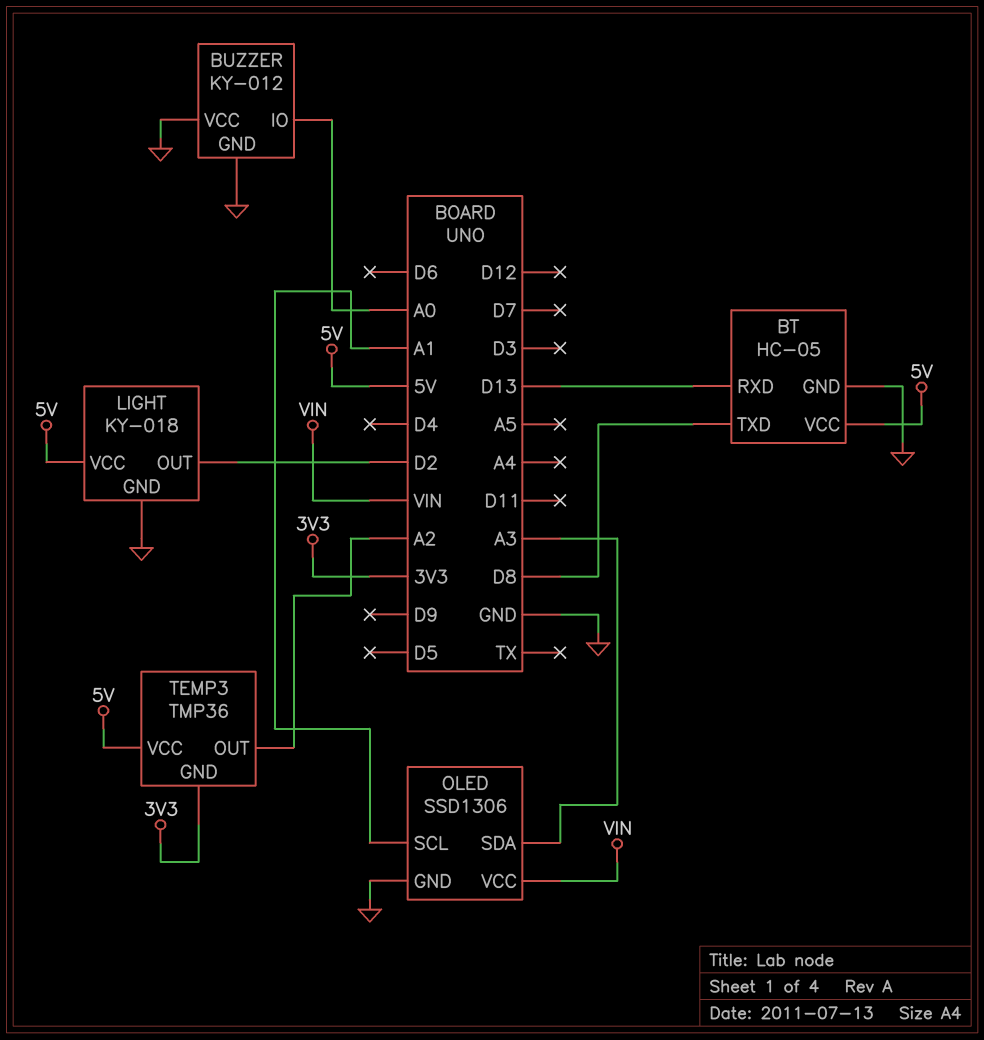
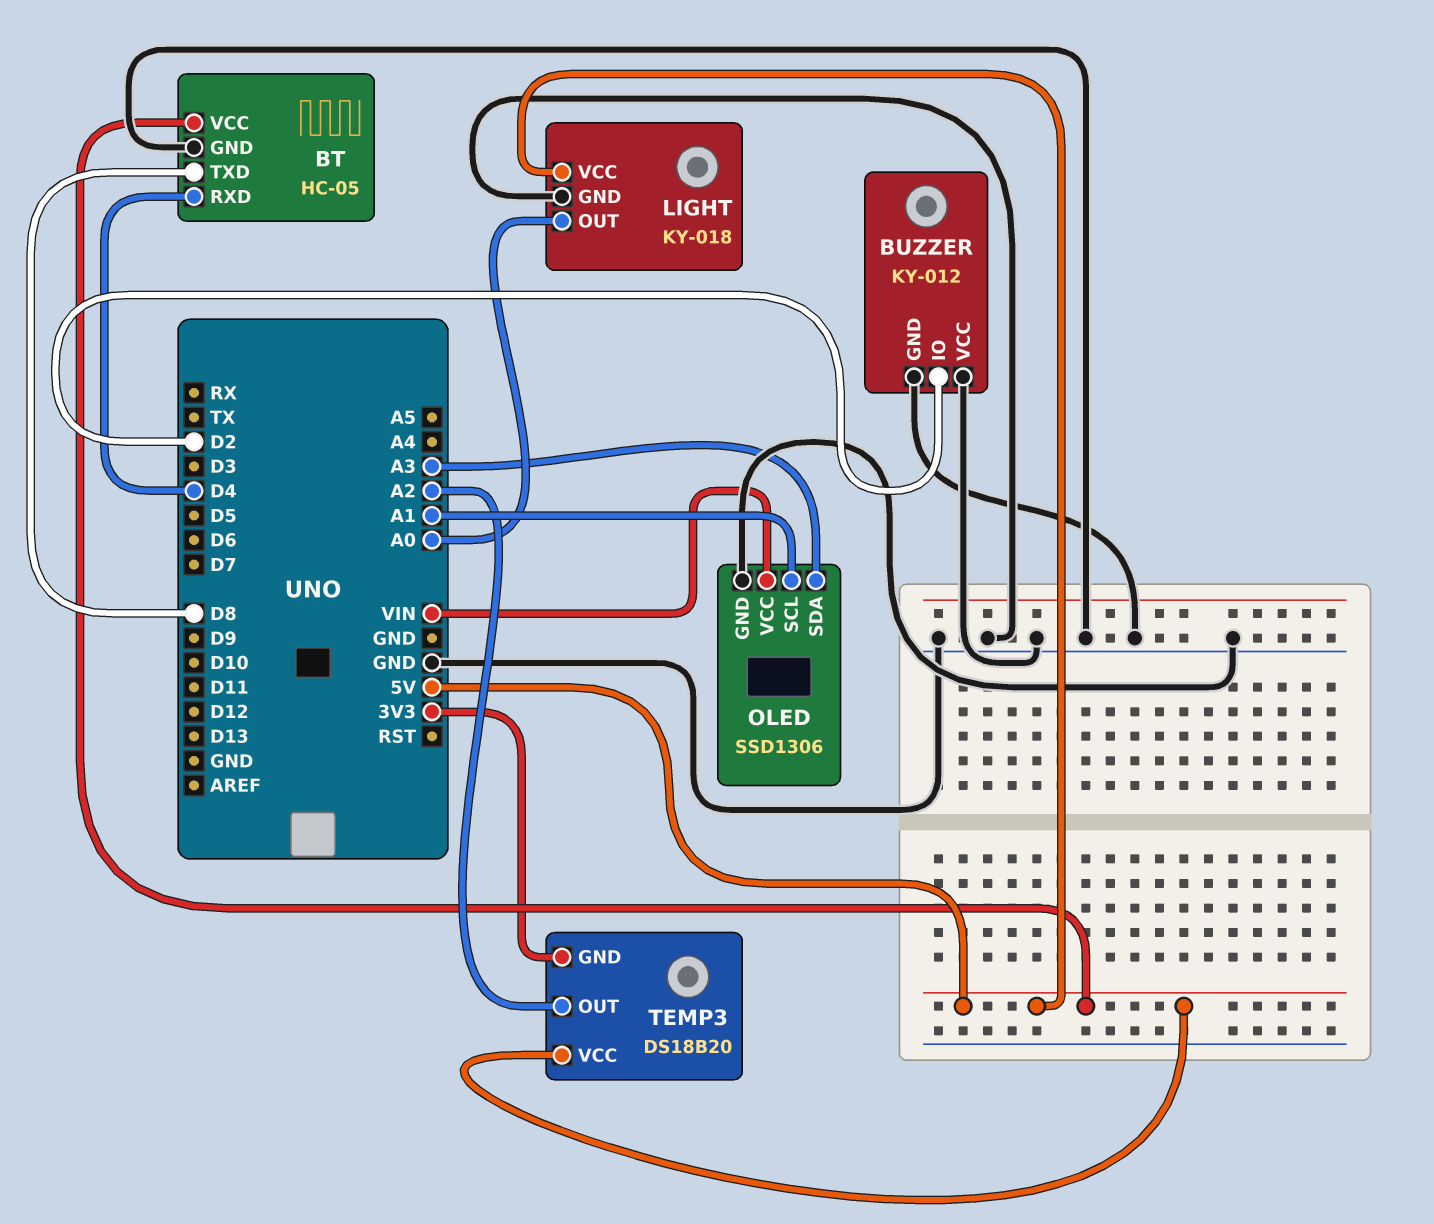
BT pin RXD: D13 -> D4
BUZZER pin IO: A0 -> D2
LIGHT pin OUT: D2 -> A0
TEMP3: TMP36 -> DS18B20

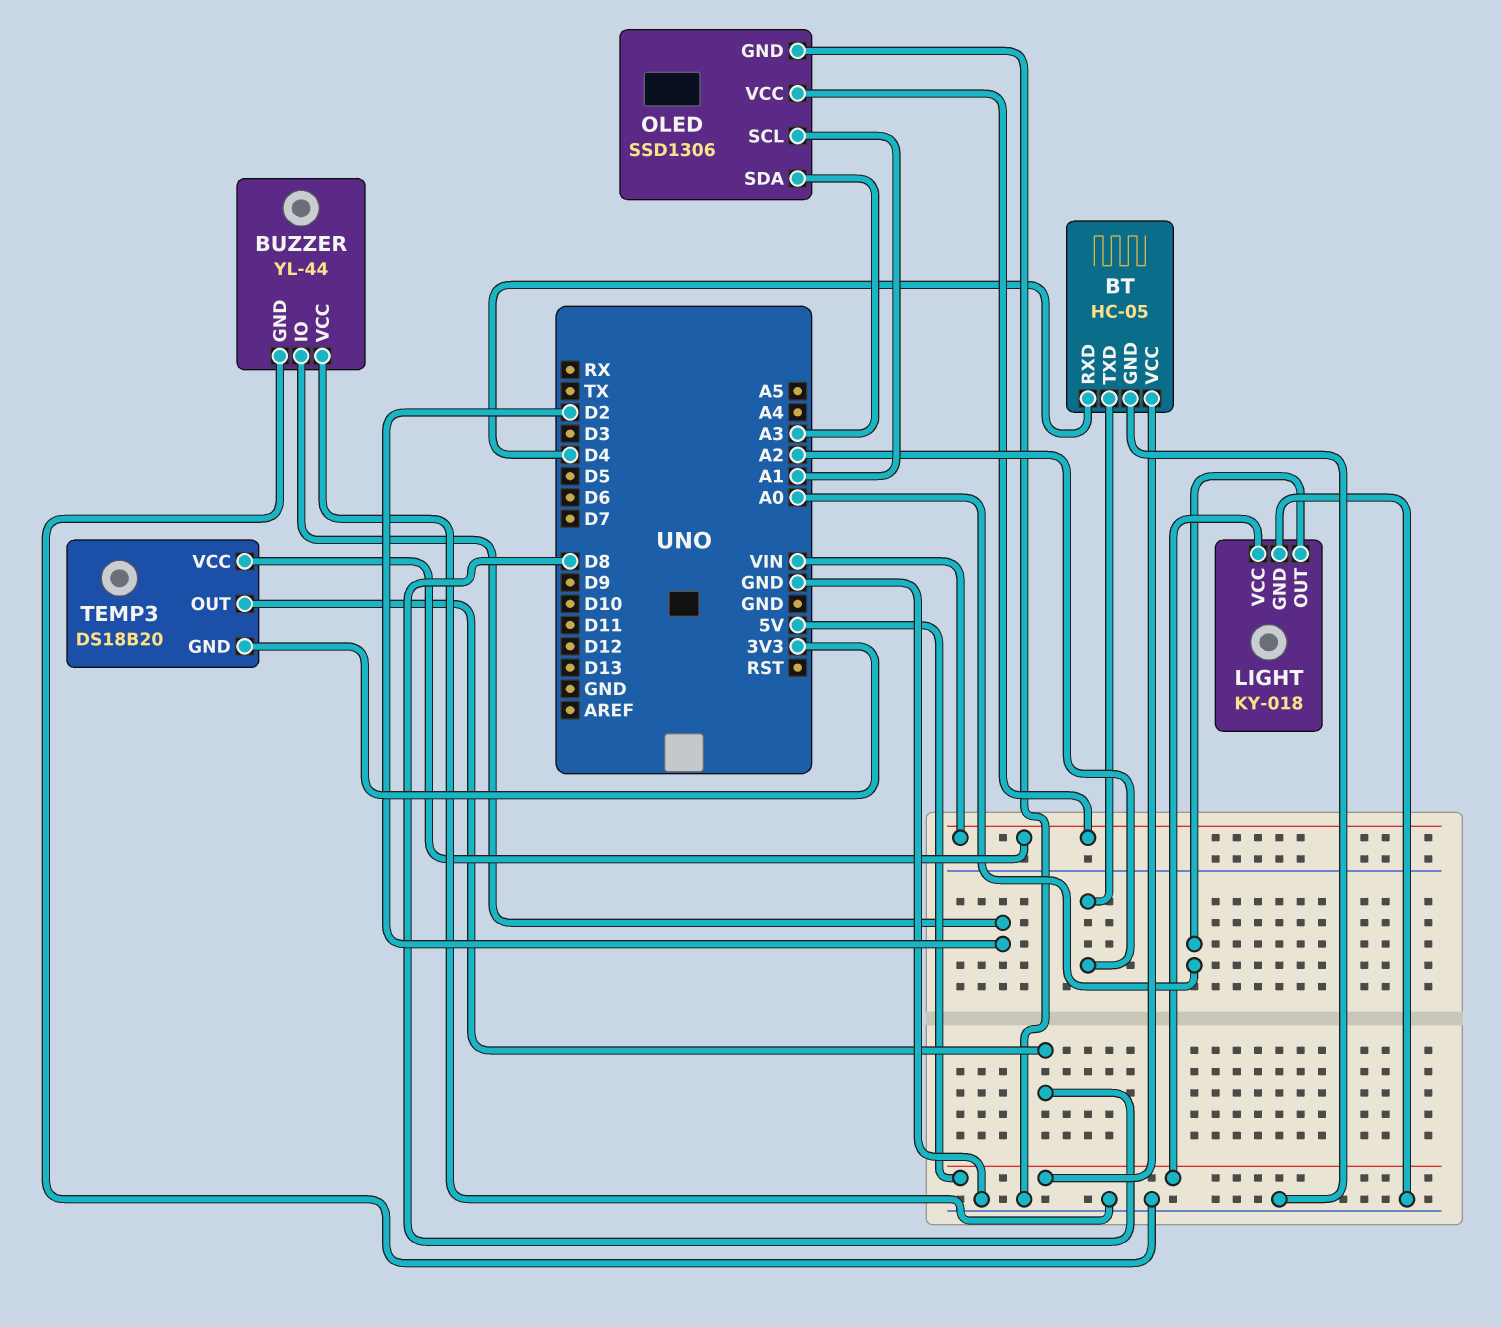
BT pin TXD: D8 -> A2
BUZZER: KY-012 -> YL-44
TEMP3 pin OUT: A2 -> D8
TEMP3 pin VCC: 5V -> VIN

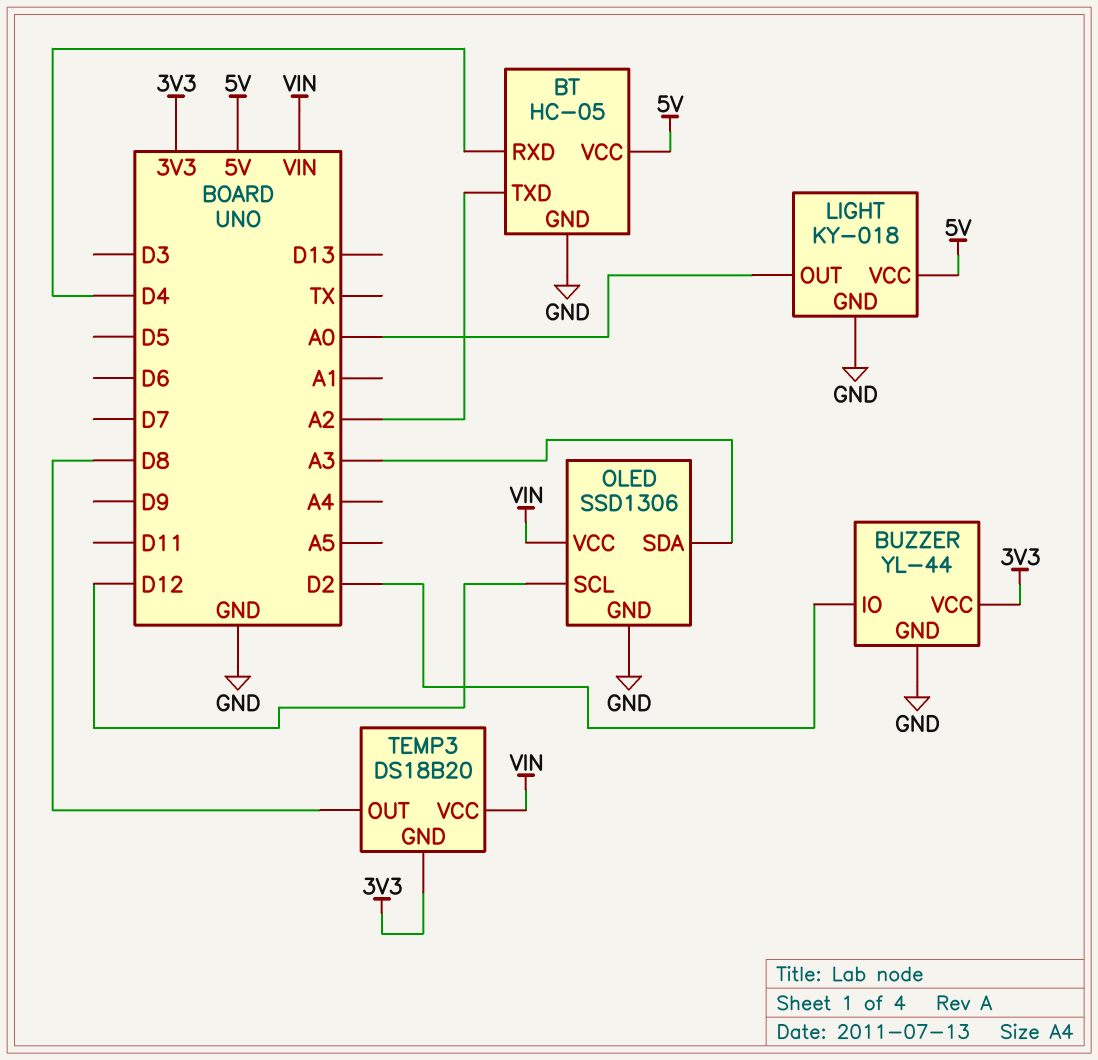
BUZZER pin VCC: GND -> 3V3
OLED pin SCL: A1 -> D12

